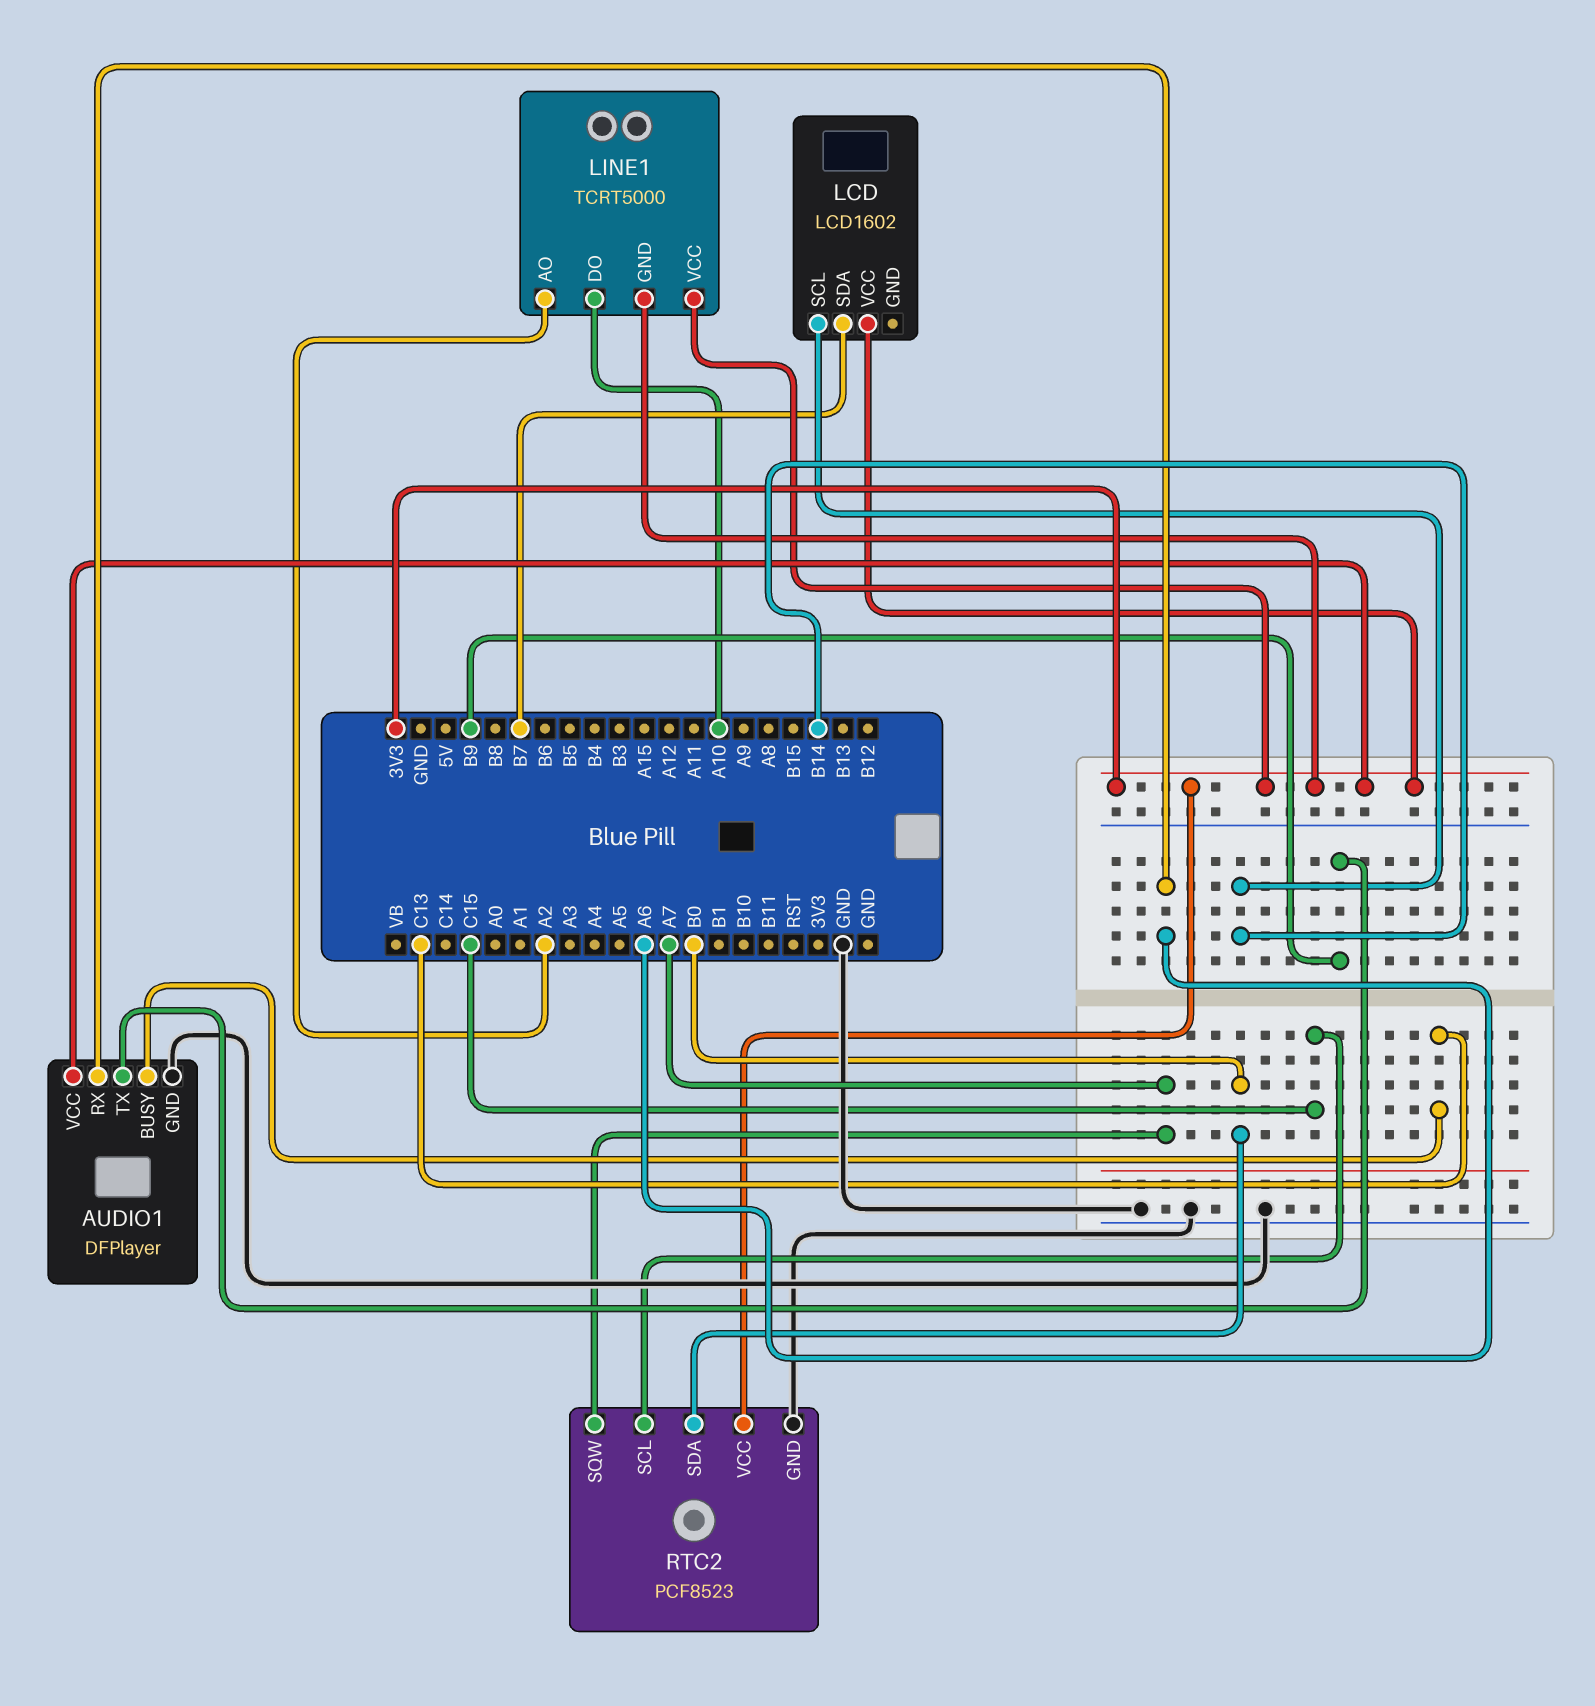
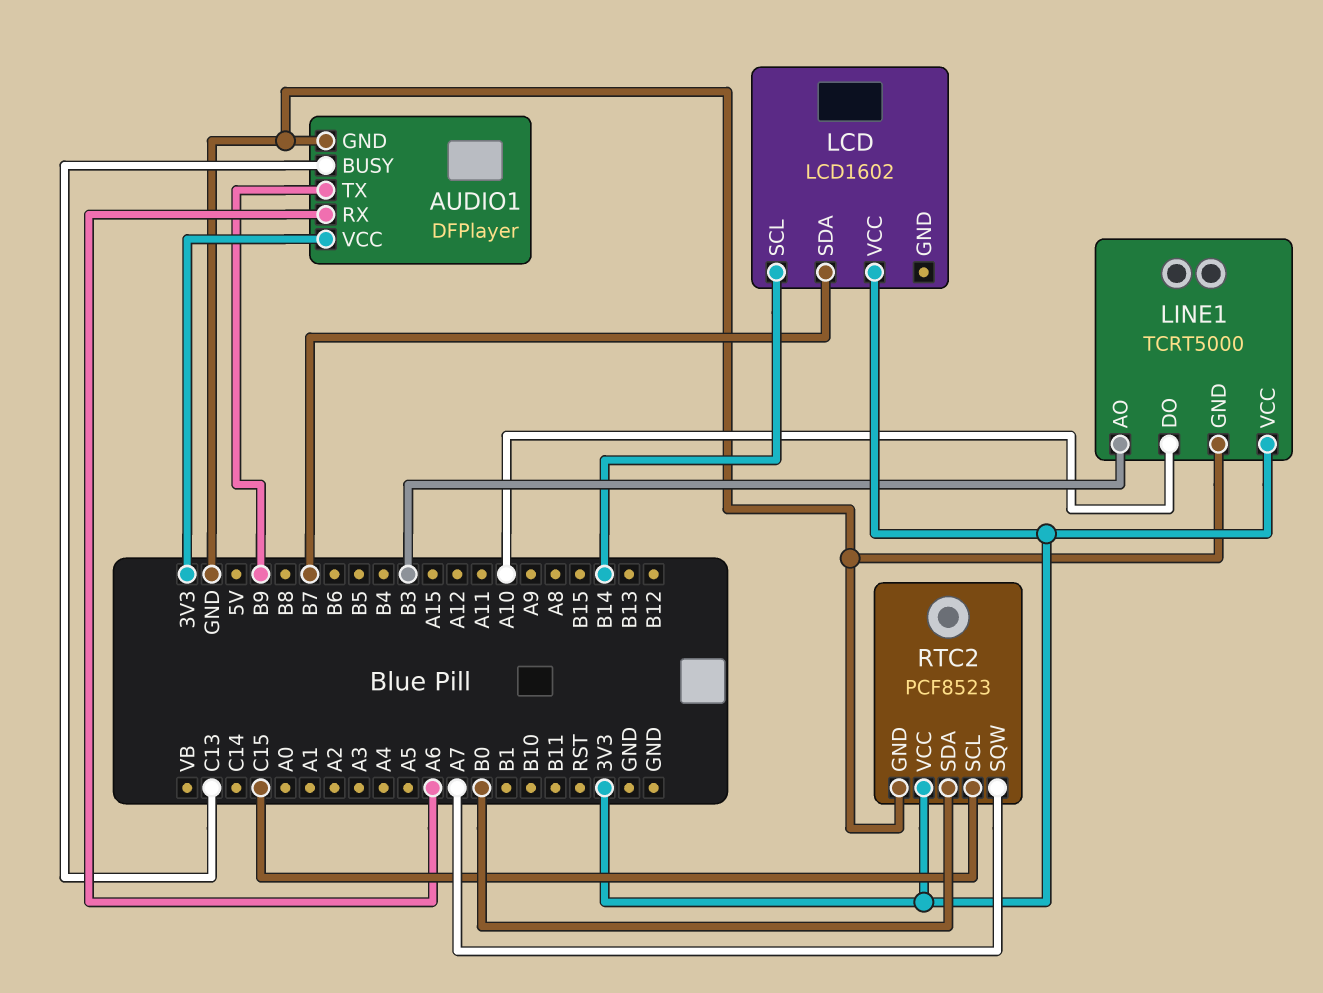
LINE1 pin AO: A2 -> B3
LINE1 pin GND: 3V3 -> GND

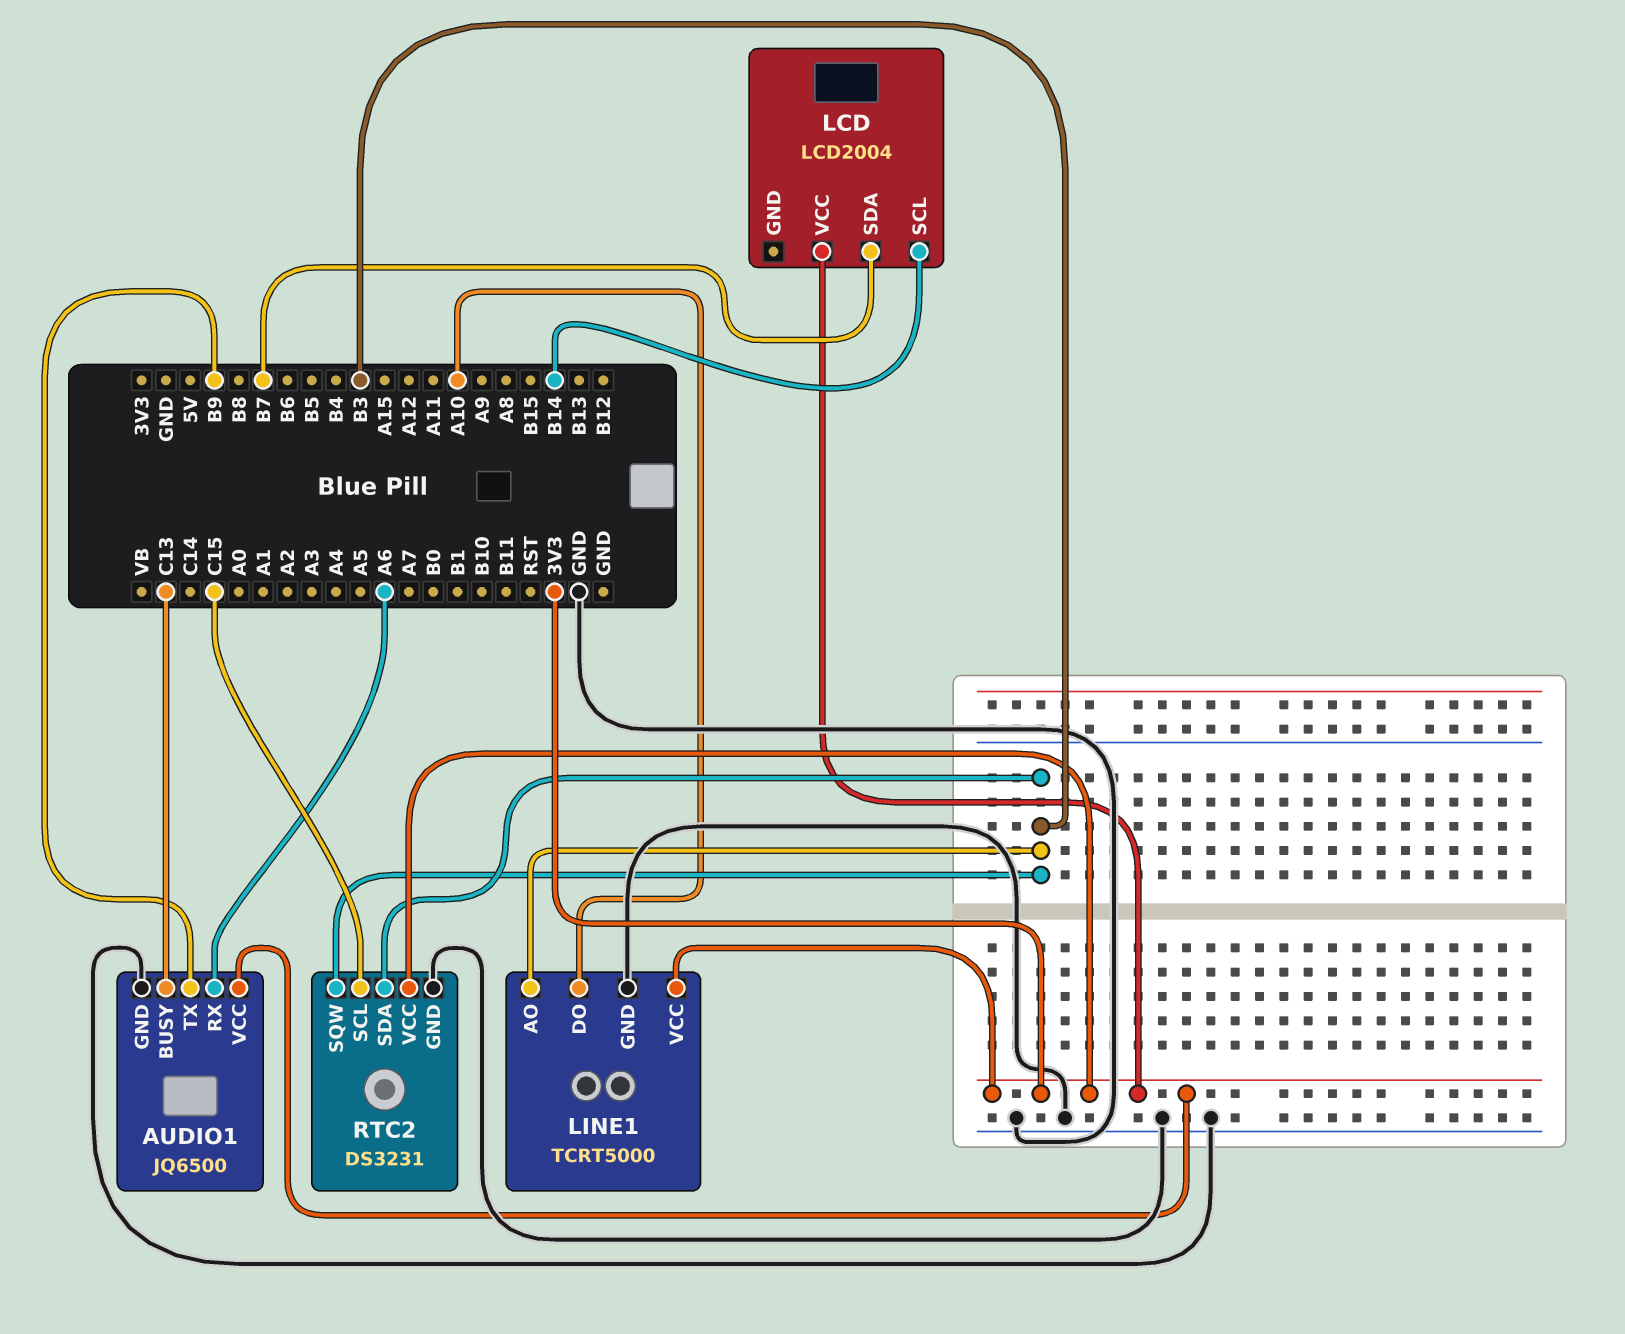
AUDIO1: DFPlayer -> JQ6500
LCD: LCD1602 -> LCD2004
RTC2: PCF8523 -> DS3231
RTC2 pin SDA: B0 -> B3
RTC2 pin SQW: A7 -> B3

